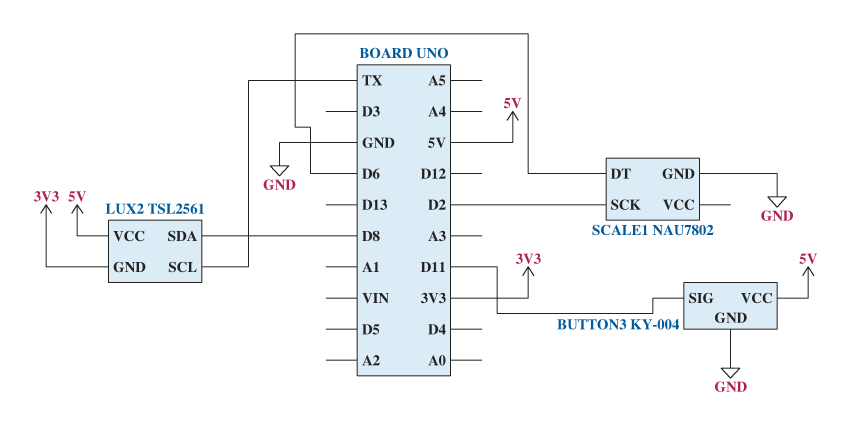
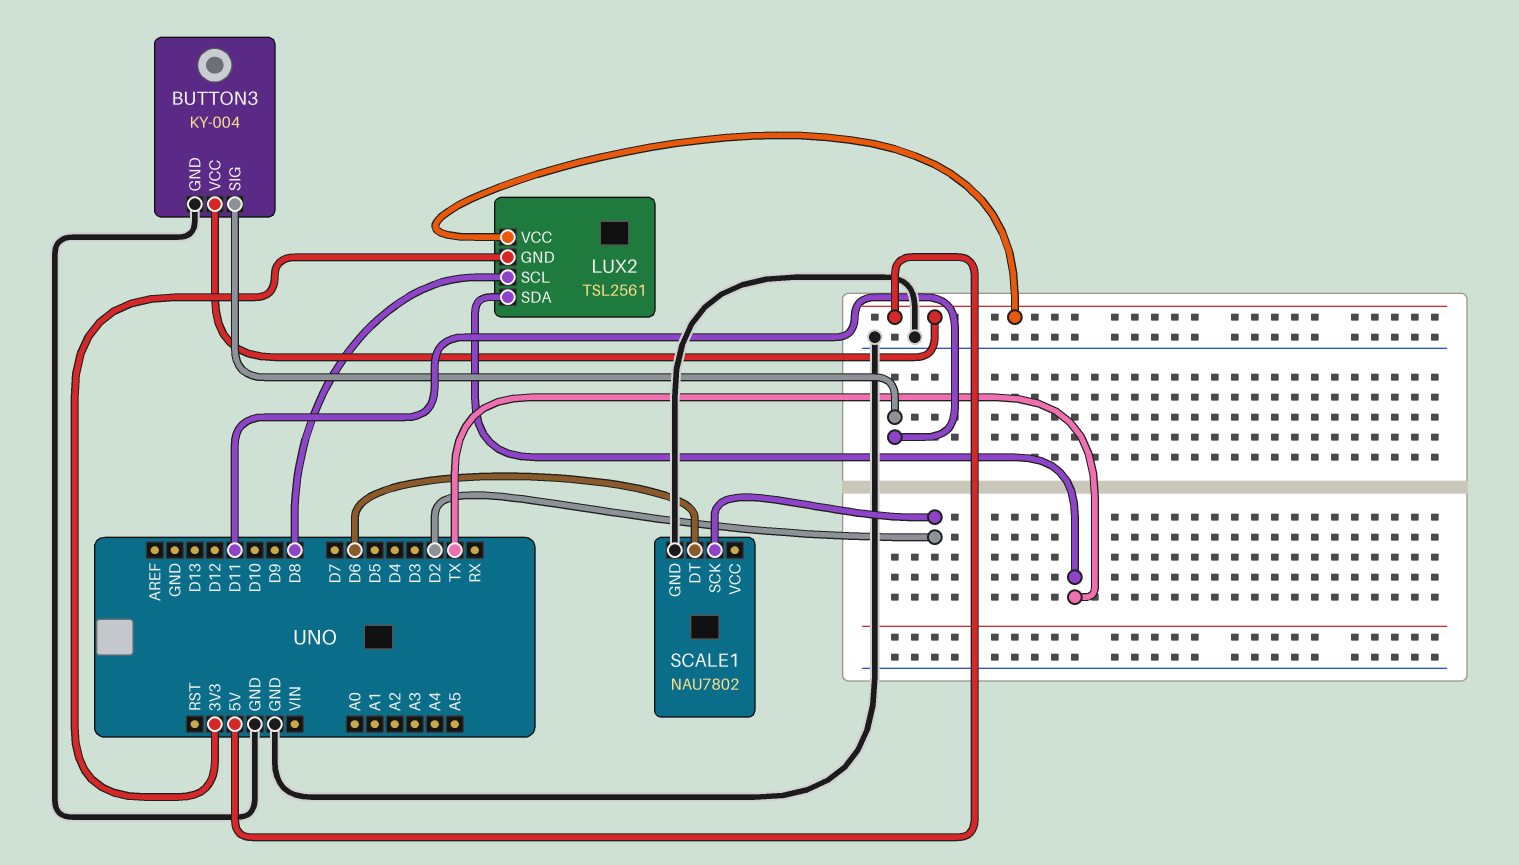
LUX2 pin SCL: TX -> D8
LUX2 pin SDA: D8 -> TX

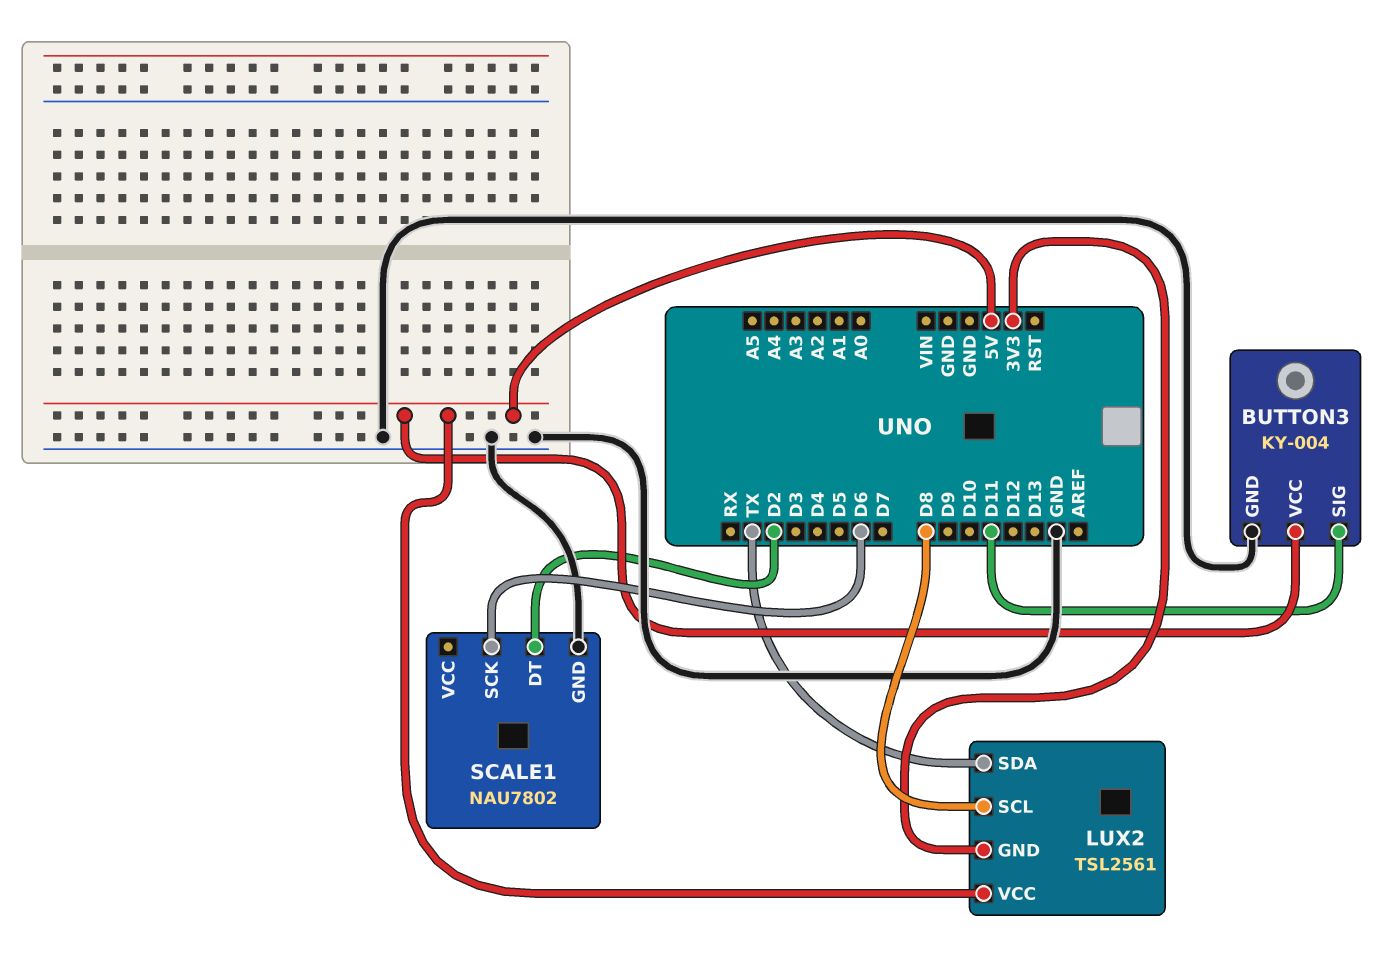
SCALE1 pin DT: D6 -> D2
SCALE1 pin SCK: D2 -> D6

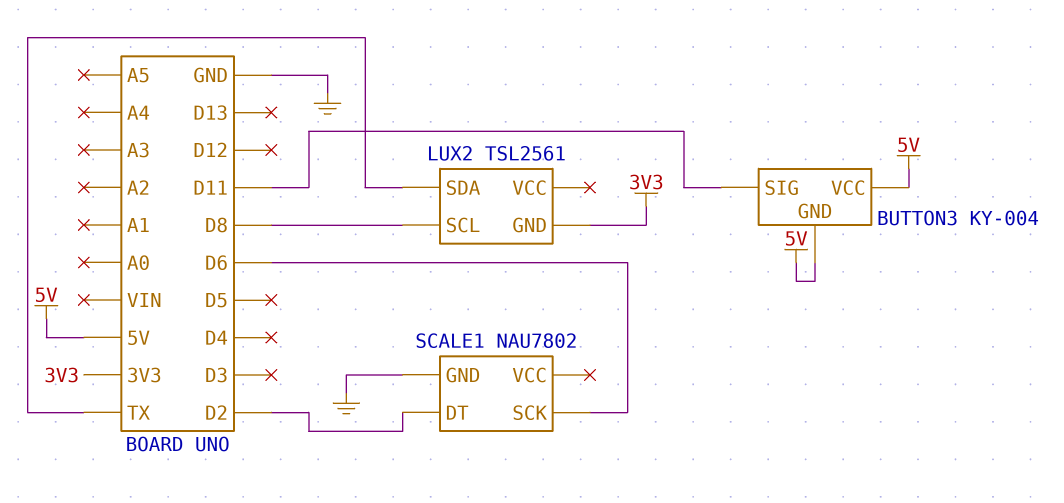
BUTTON3 pin GND: GND -> 5V
LUX2 pin VCC: 5V -> none

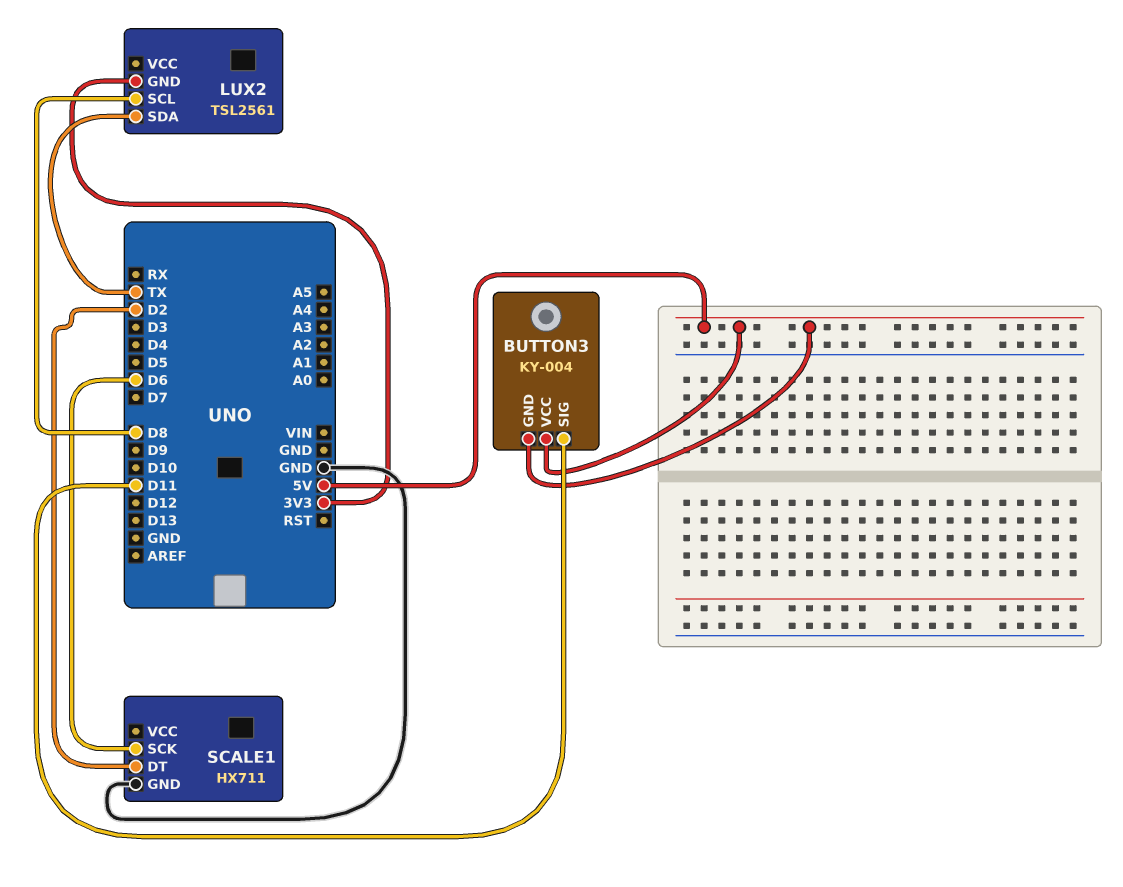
SCALE1: NAU7802 -> HX711

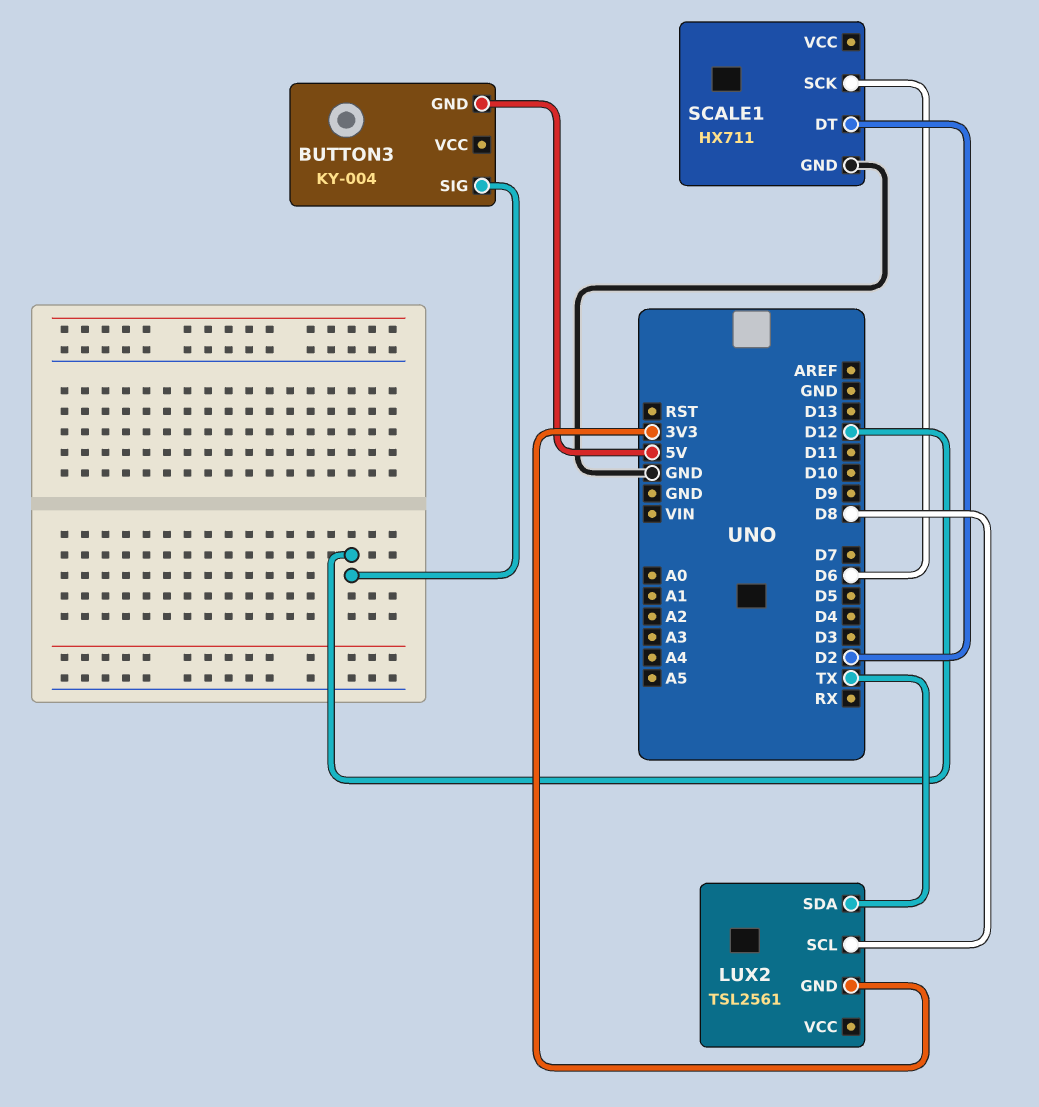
BUTTON3 pin SIG: D11 -> D12
BUTTON3 pin VCC: 5V -> none

